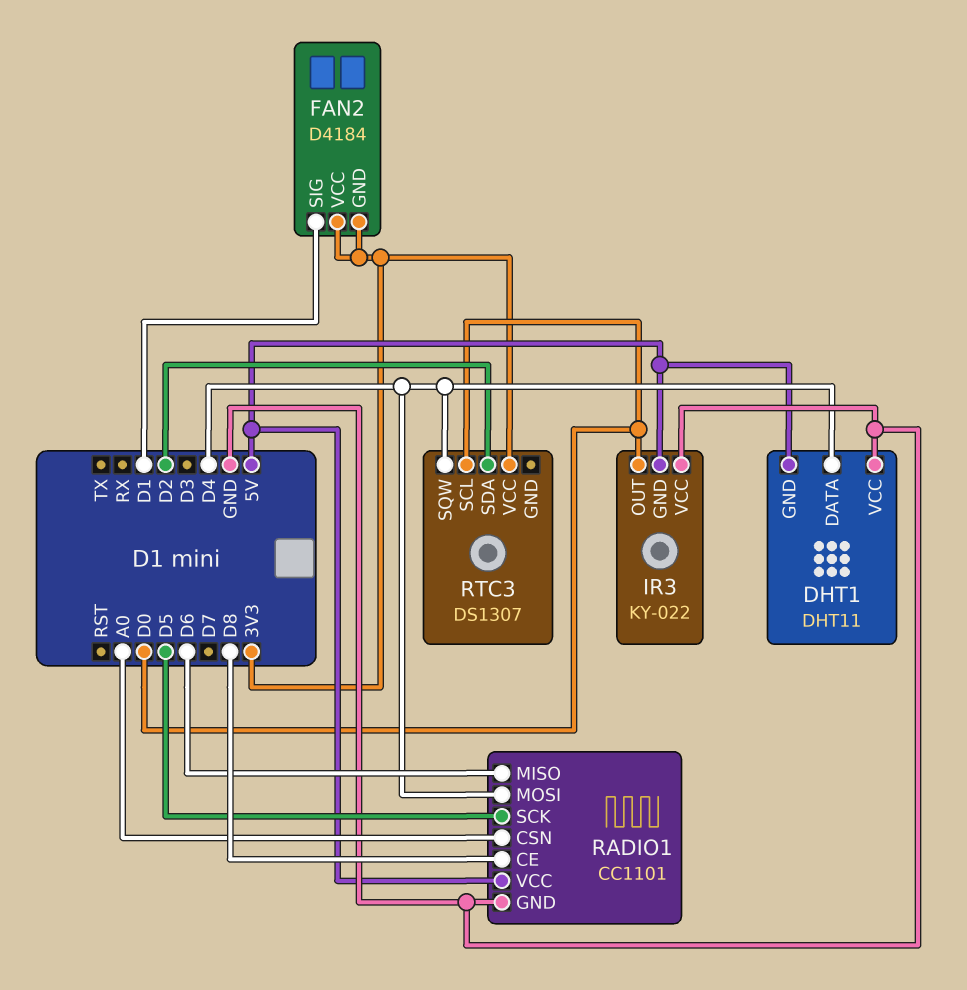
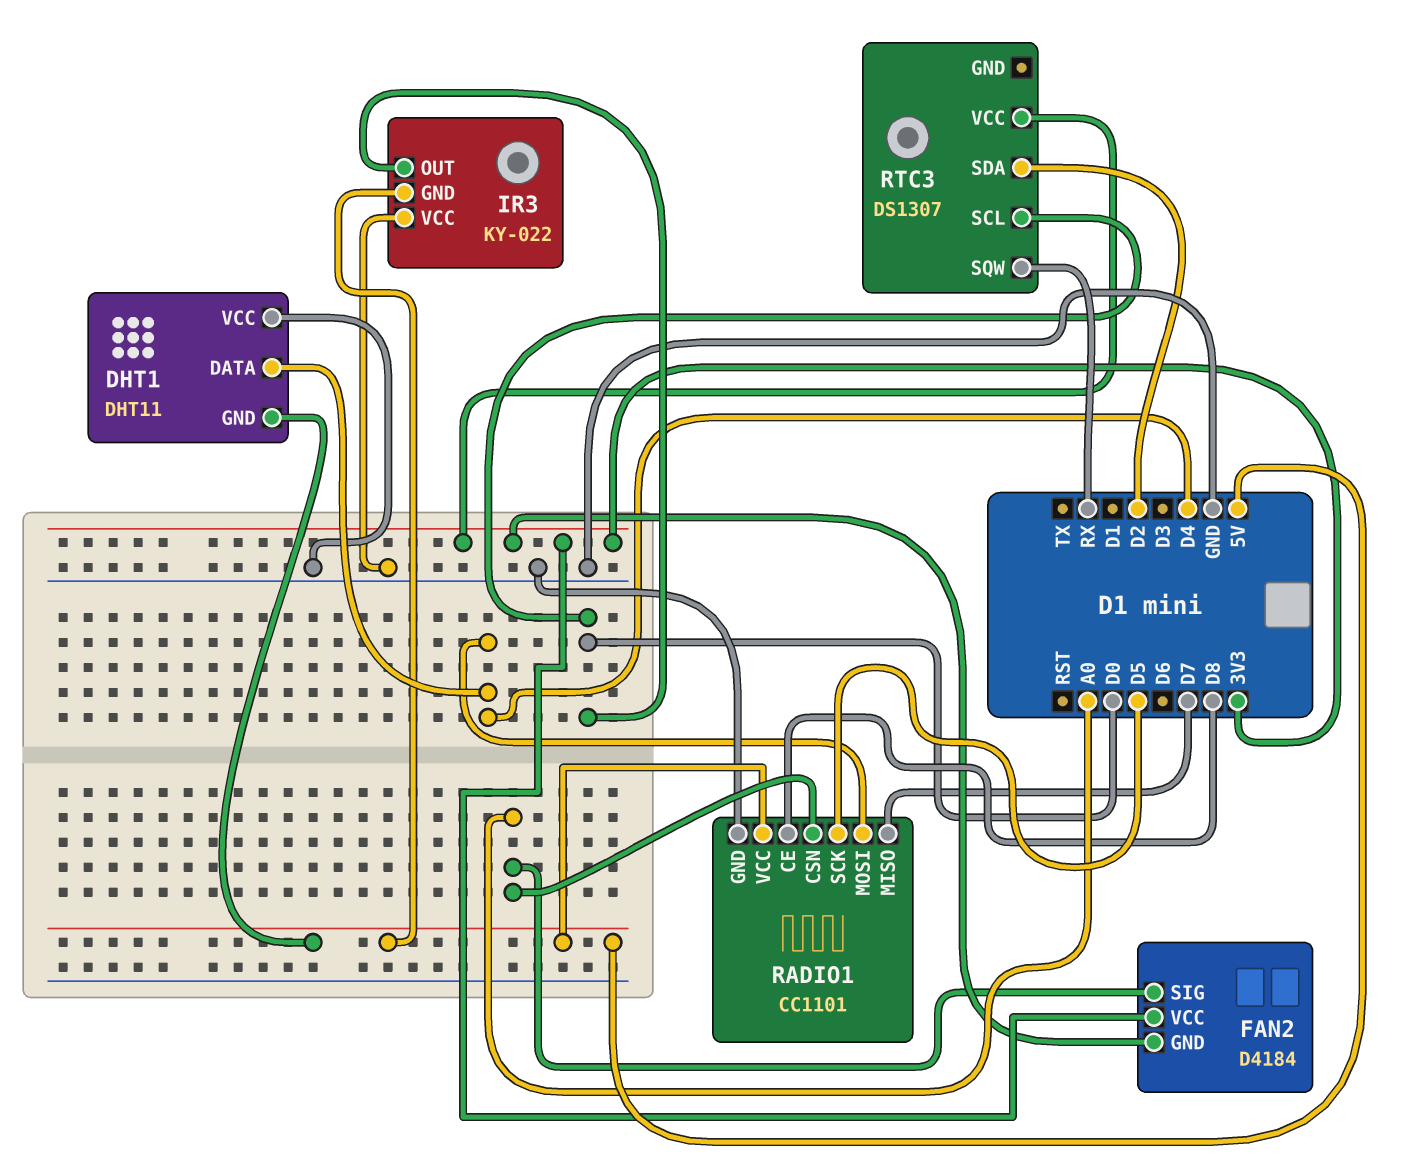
FAN2 pin SIG: D1 -> A0
RADIO1 pin MISO: D6 -> D7
RTC3 pin SQW: D4 -> RX

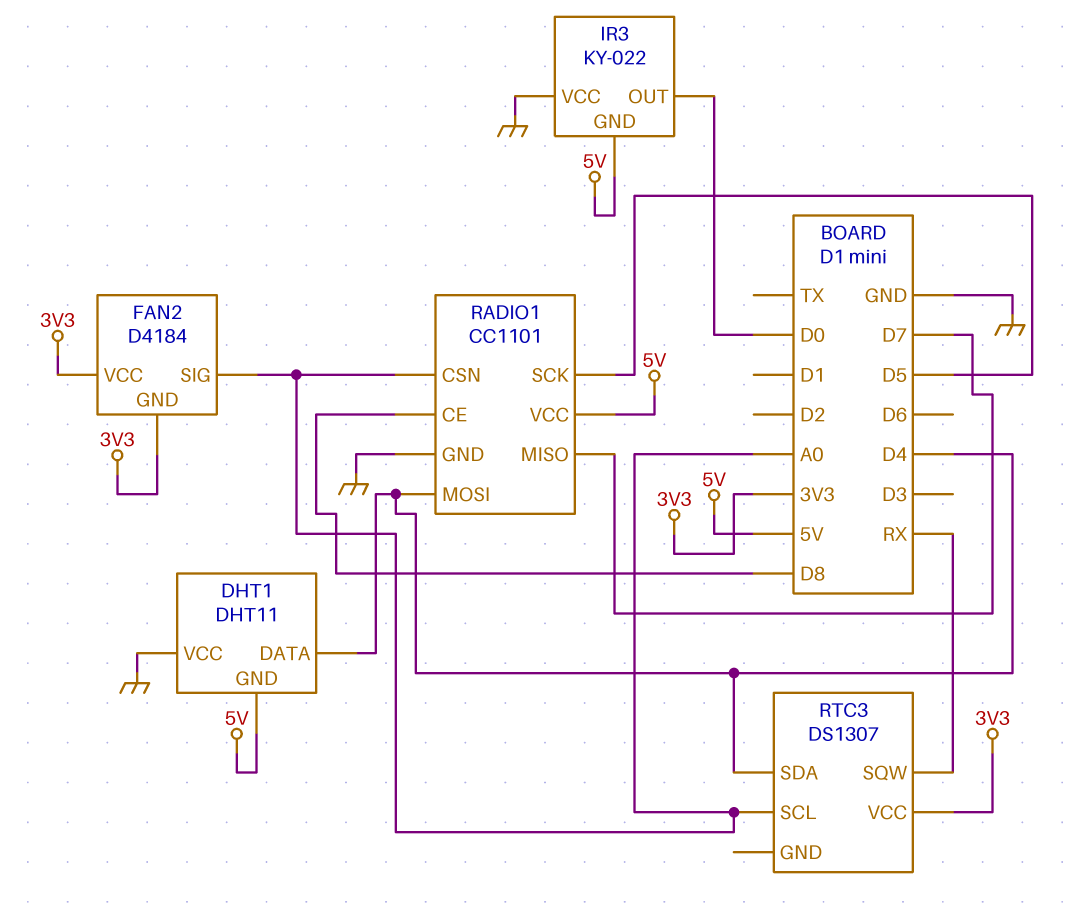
RTC3 pin SCL: D0 -> A0
RTC3 pin SDA: D2 -> D4

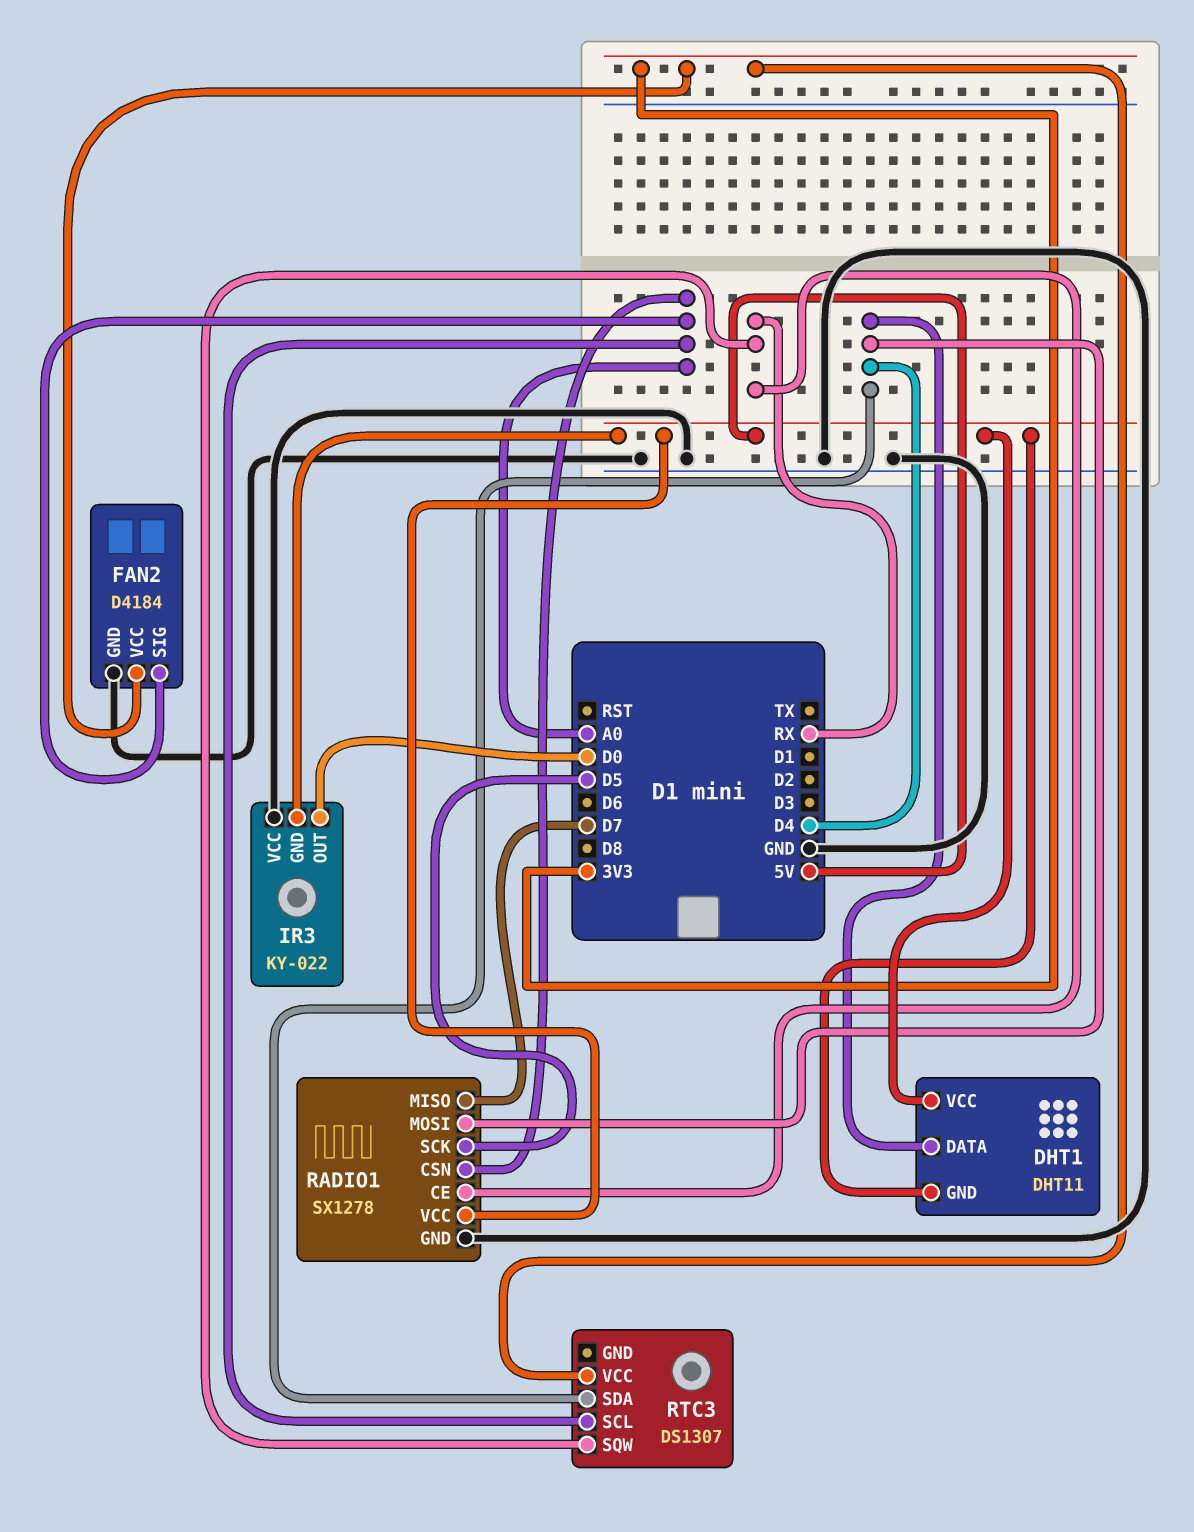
DHT1 pin VCC: GND -> 5V
FAN2 pin GND: 3V3 -> GND
RADIO1: CC1101 -> SX1278
RADIO1 pin CE: D8 -> RX

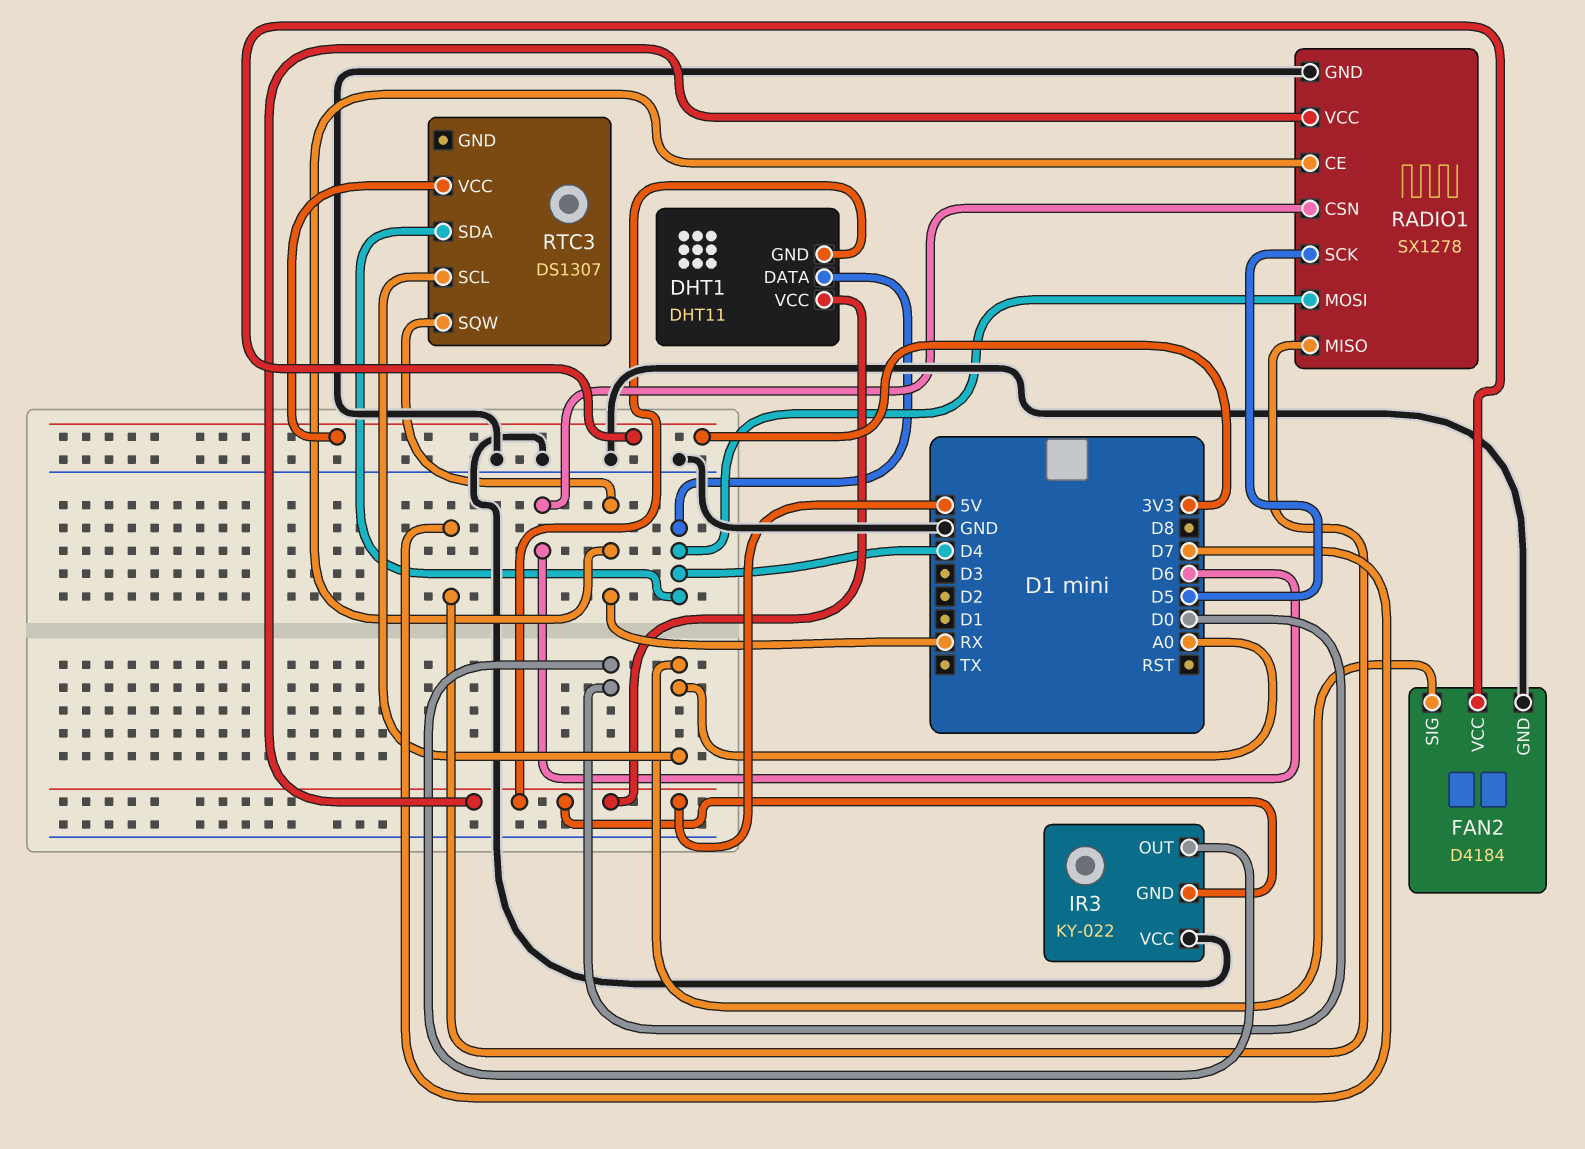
RADIO1 pin CSN: A0 -> D6

